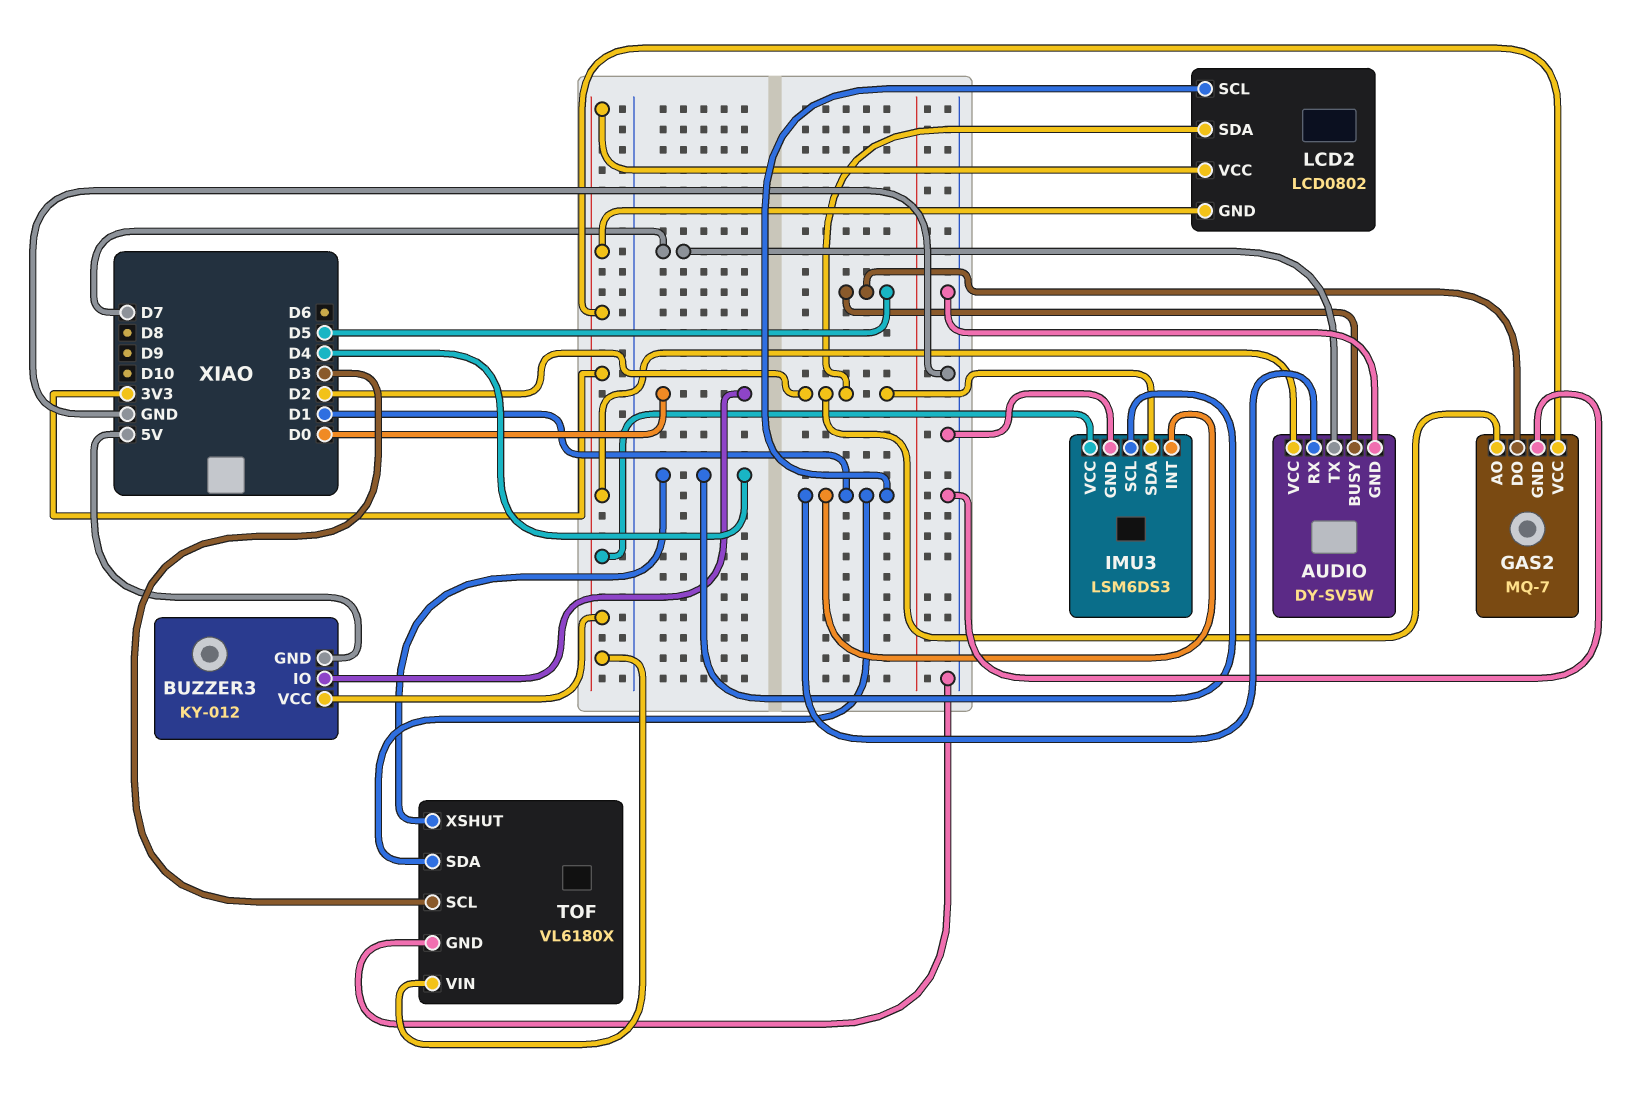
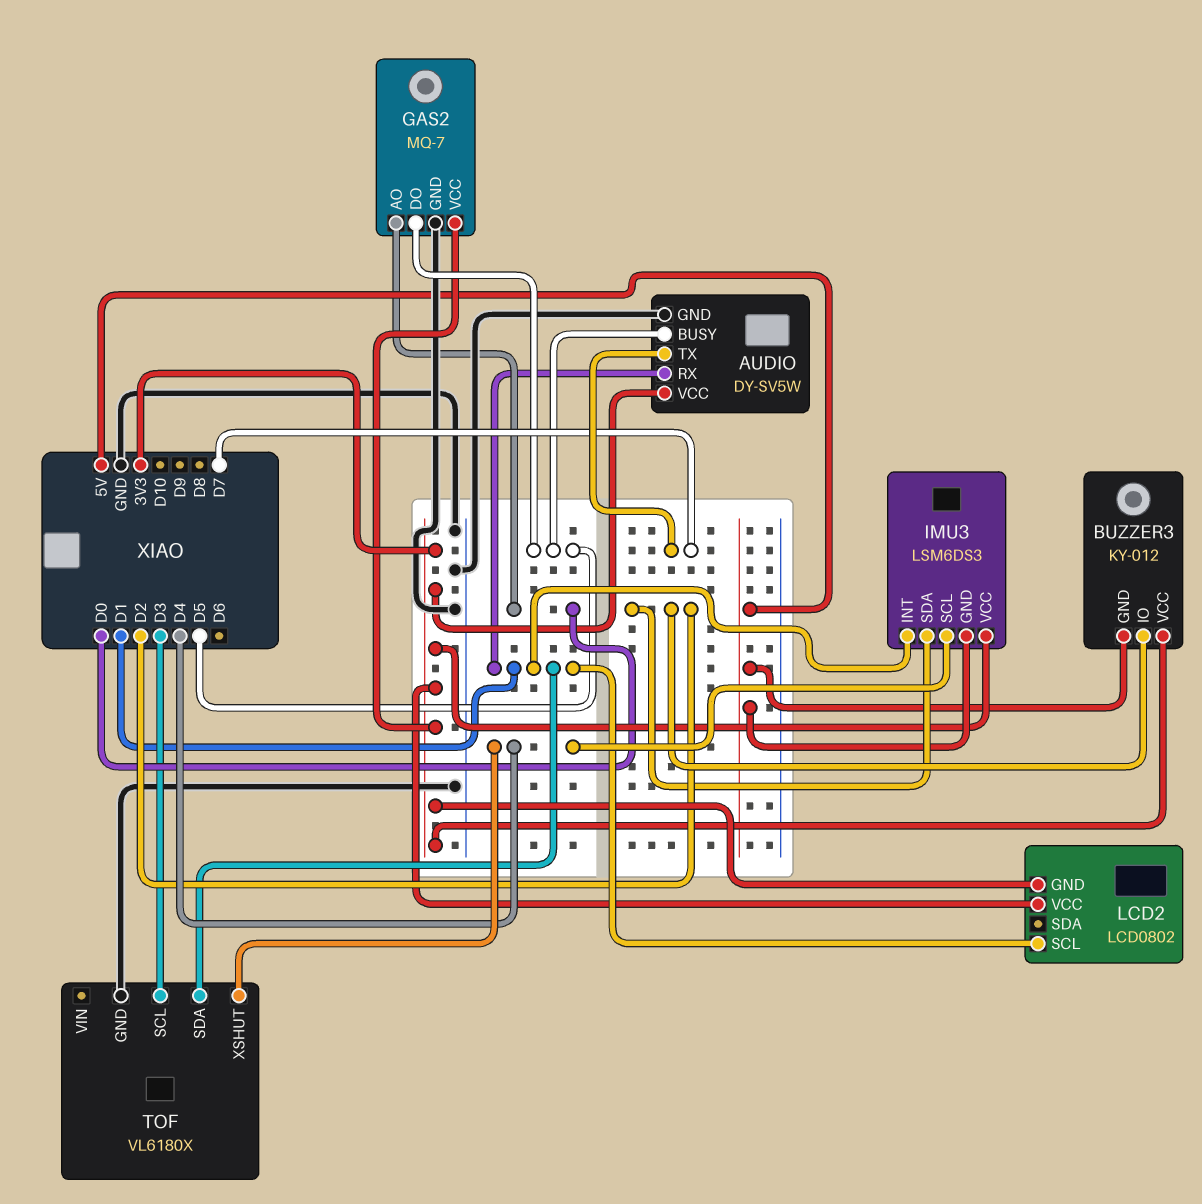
BUZZER3 pin IO: D0 -> D2
GAS2 pin AO: D2 -> D0
IMU3 pin GND: GND -> 5V
LCD2 pin SDA: D2 -> none
TOF pin VIN: 3V3 -> none

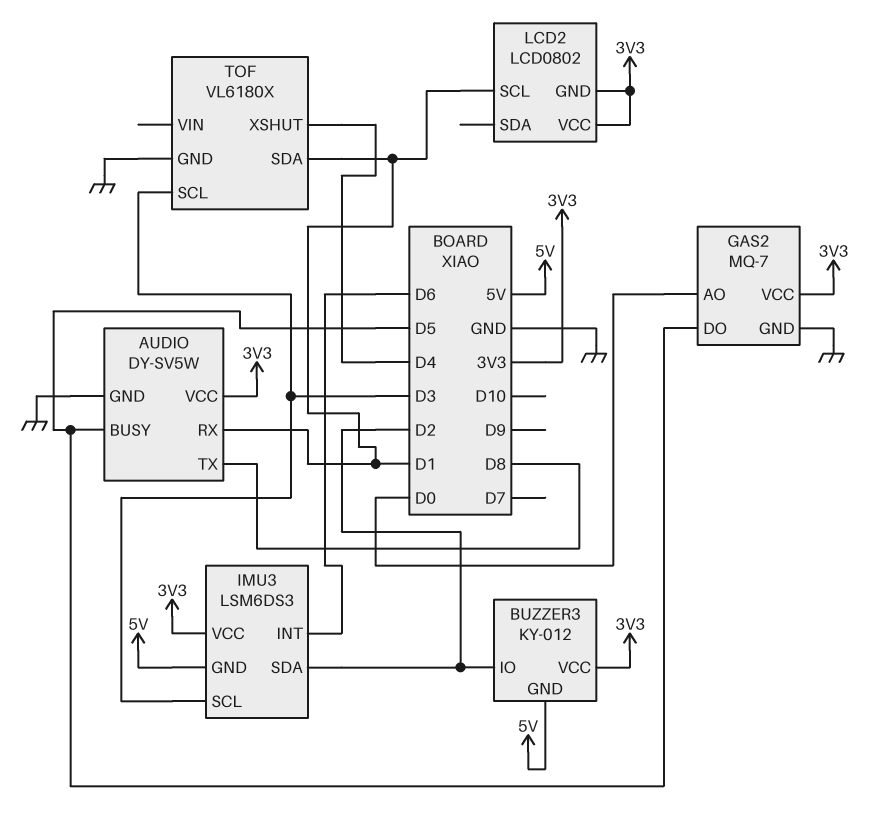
AUDIO pin TX: D7 -> D8
IMU3 pin INT: D1 -> D6
IMU3 pin SCL: D4 -> D3

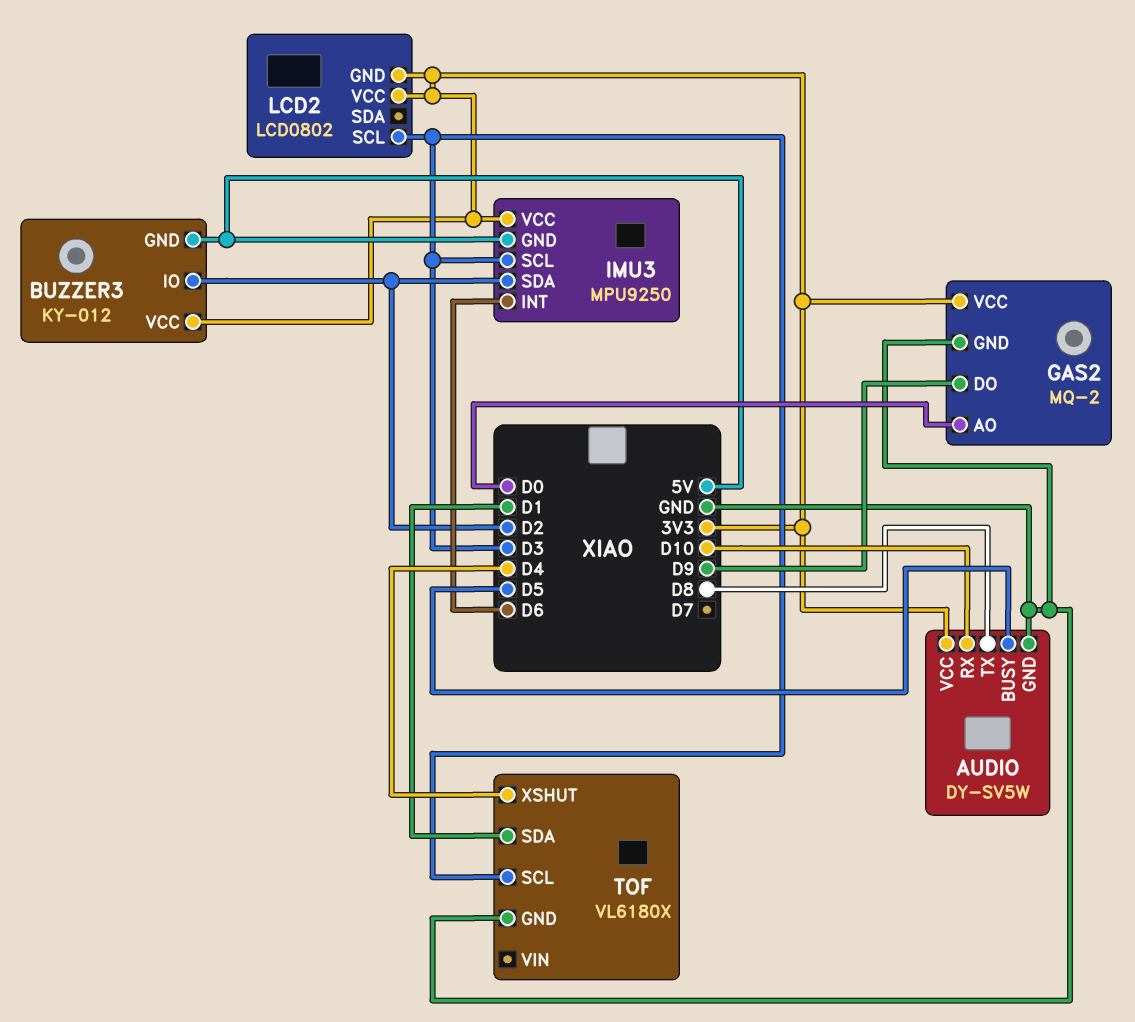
AUDIO pin RX: D1 -> D10
GAS2: MQ-7 -> MQ-2
GAS2 pin DO: D5 -> D9
IMU3: LSM6DS3 -> MPU9250
LCD2 pin SCL: D1 -> D3

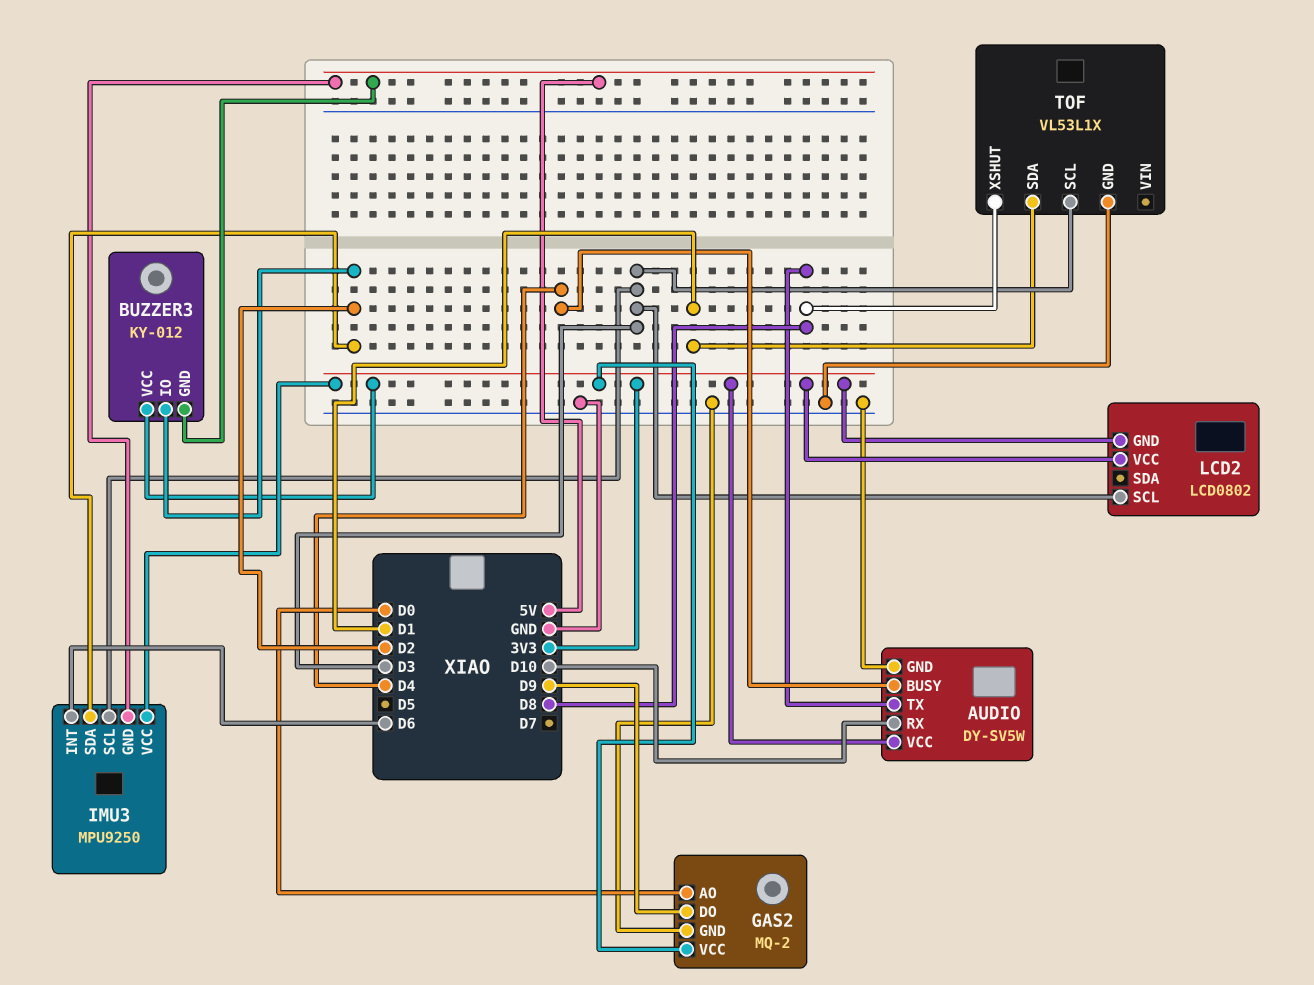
AUDIO pin BUSY: D5 -> D4
TOF: VL6180X -> VL53L1X
TOF pin XSHUT: D4 -> D8

